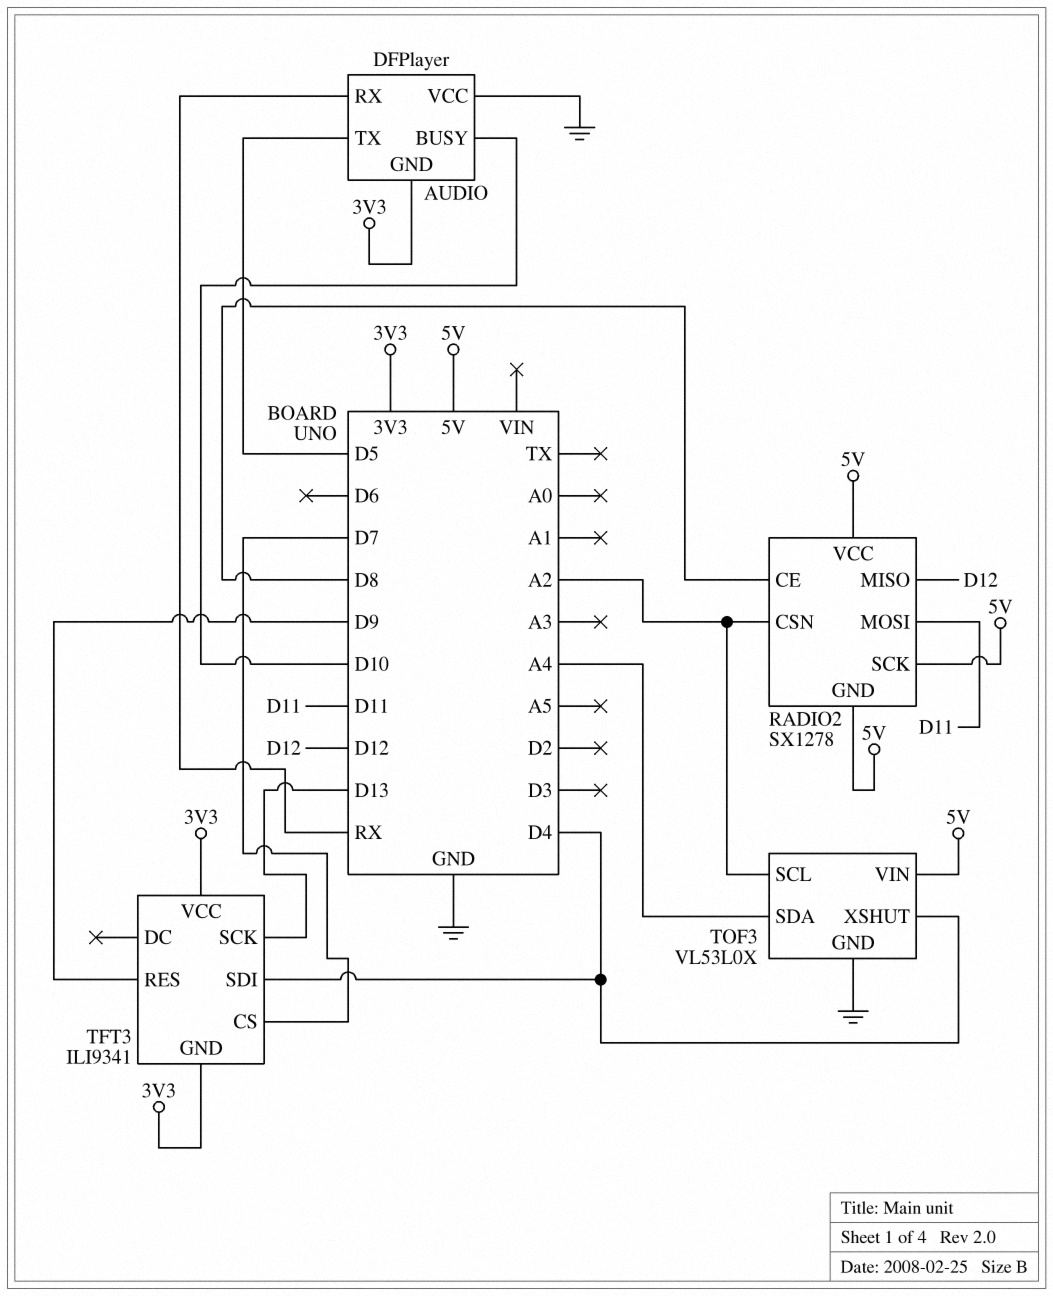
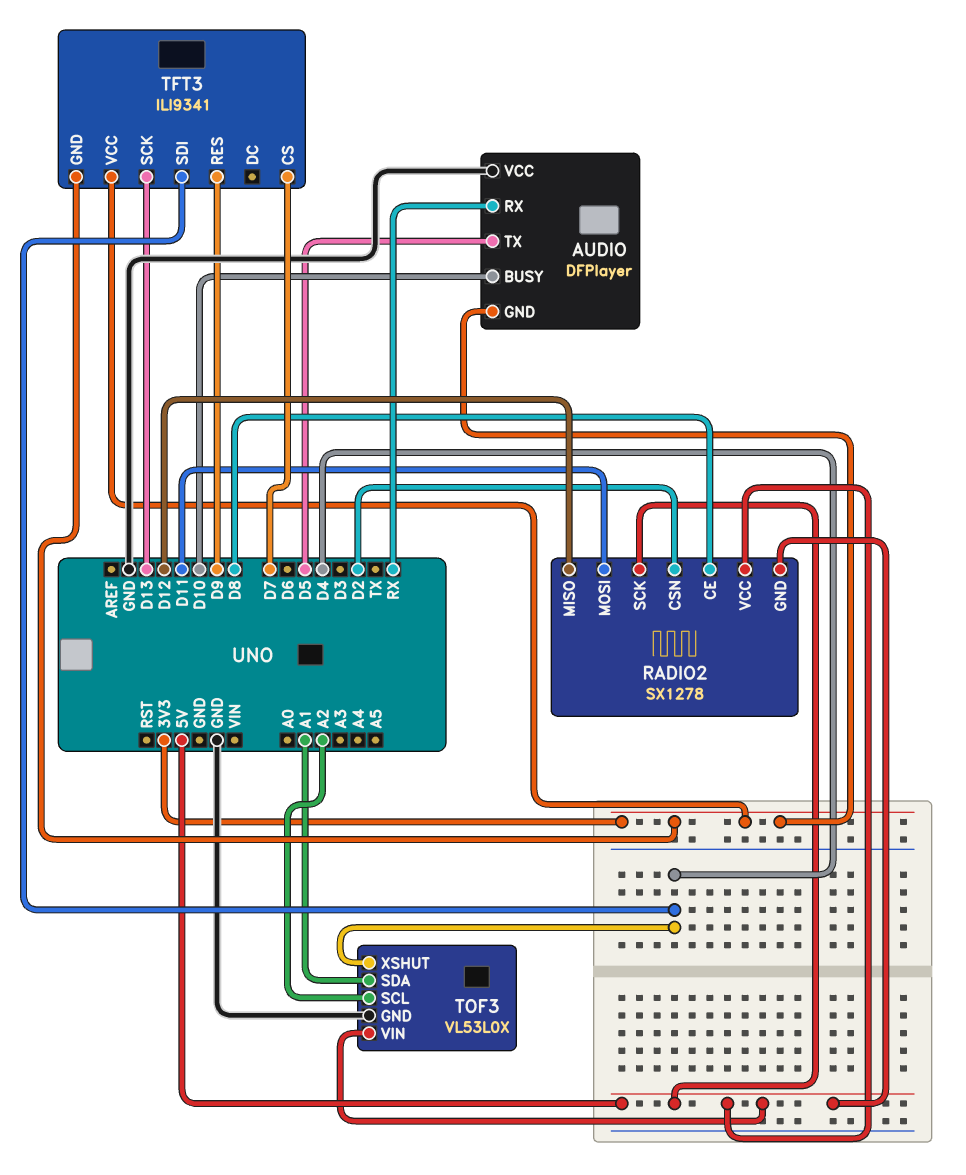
RADIO2 pin CSN: A2 -> D2
TOF3 pin SDA: A4 -> A1

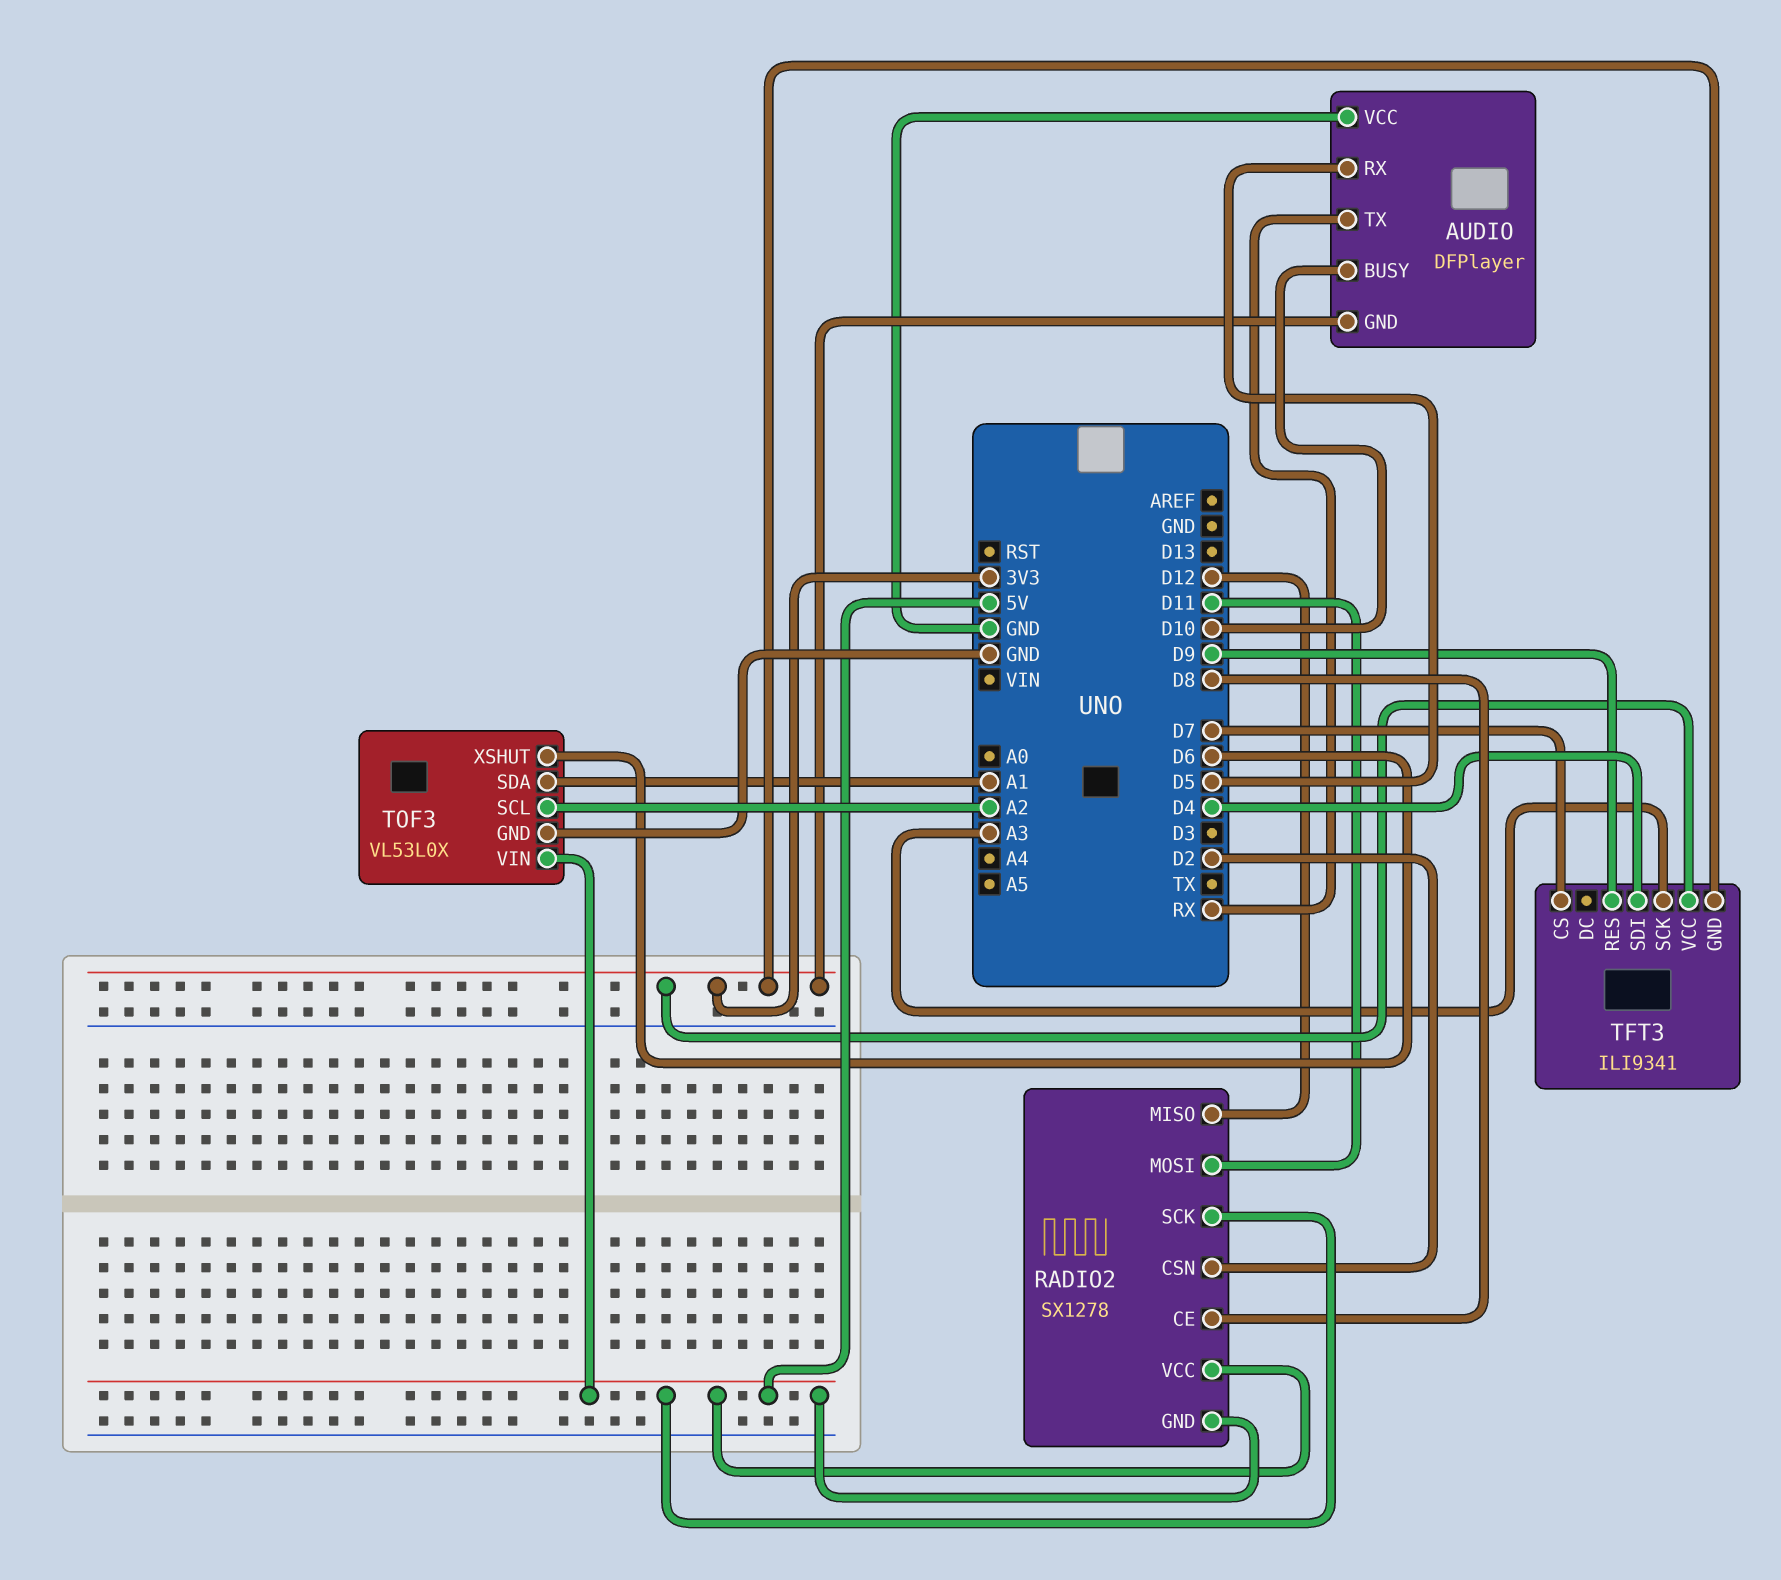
AUDIO pin RX: RX -> D5
AUDIO pin TX: D5 -> RX
TFT3 pin SCK: D13 -> A3
TOF3 pin XSHUT: D4 -> D6

